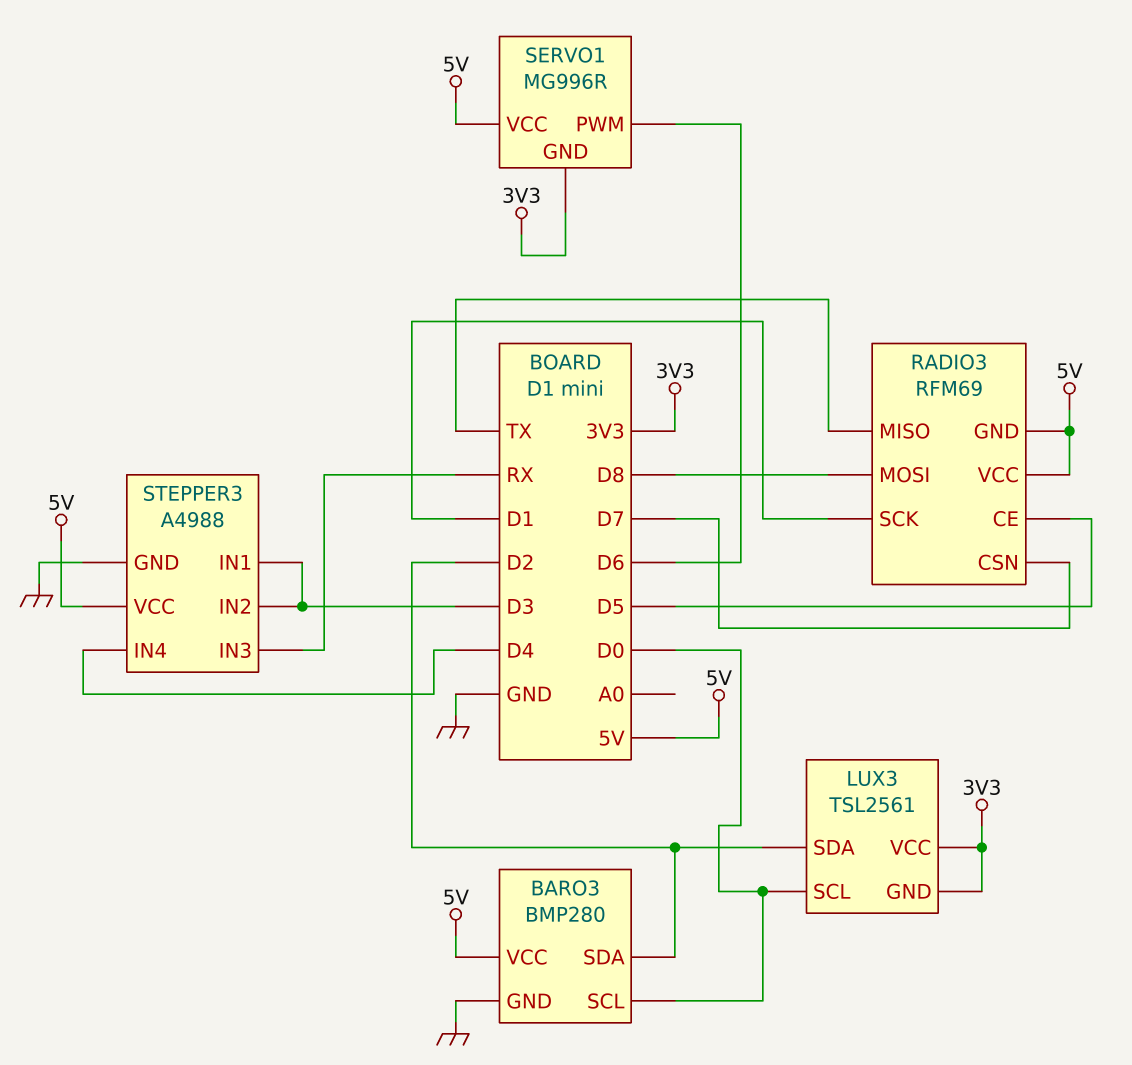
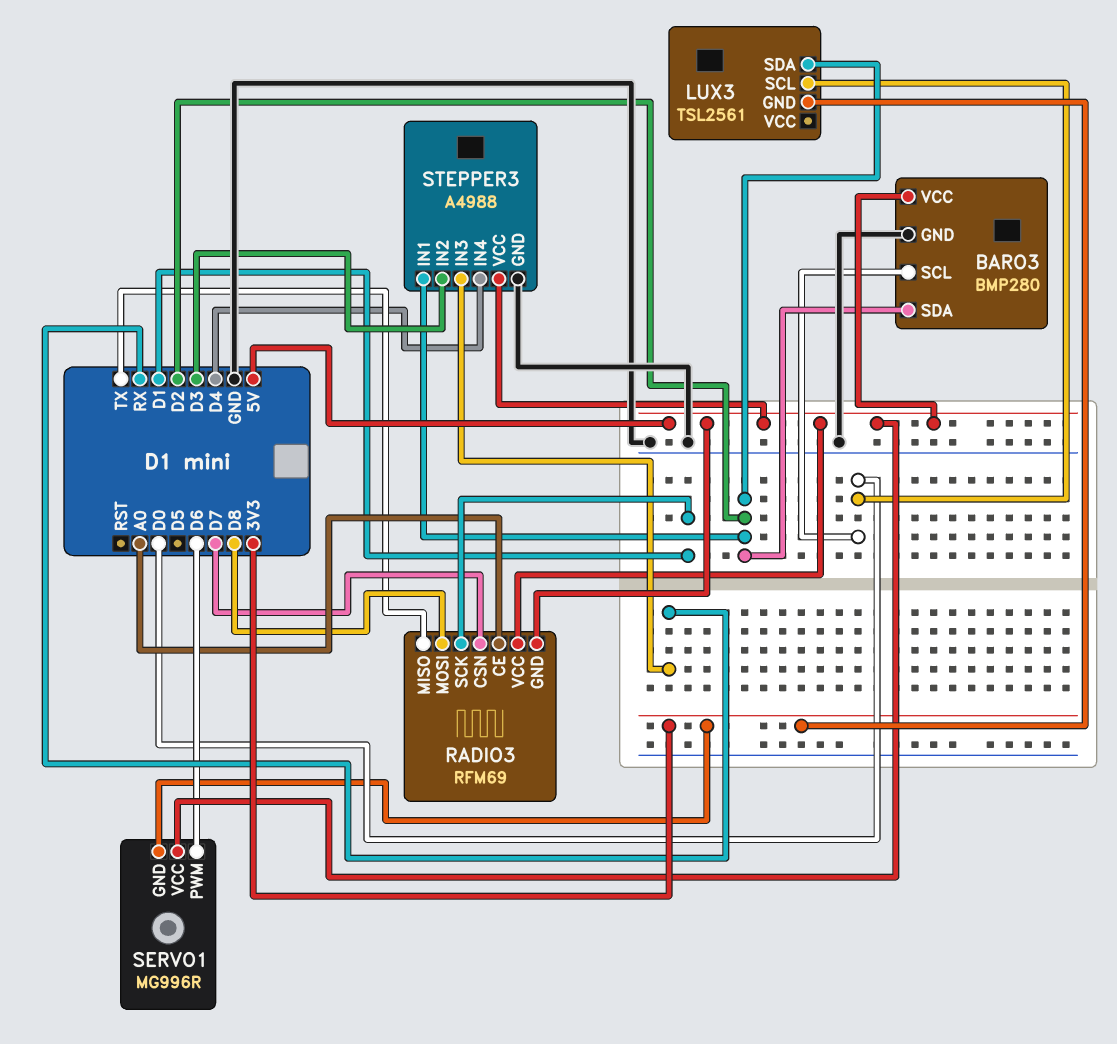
LUX3 pin VCC: 3V3 -> none
RADIO3 pin CE: D5 -> A0
STEPPER3 pin IN1: D3 -> D2

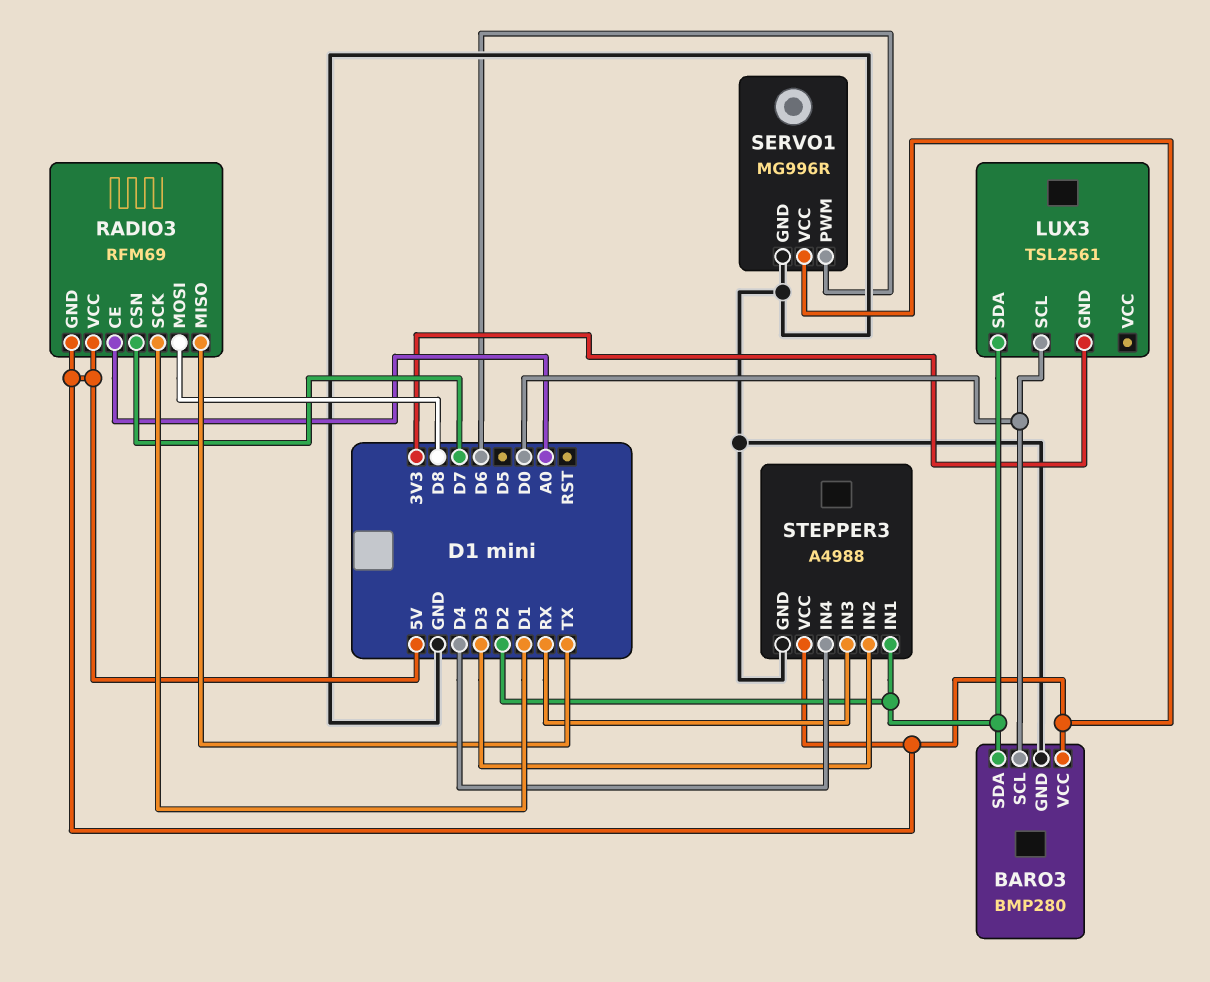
SERVO1 pin GND: 3V3 -> GND

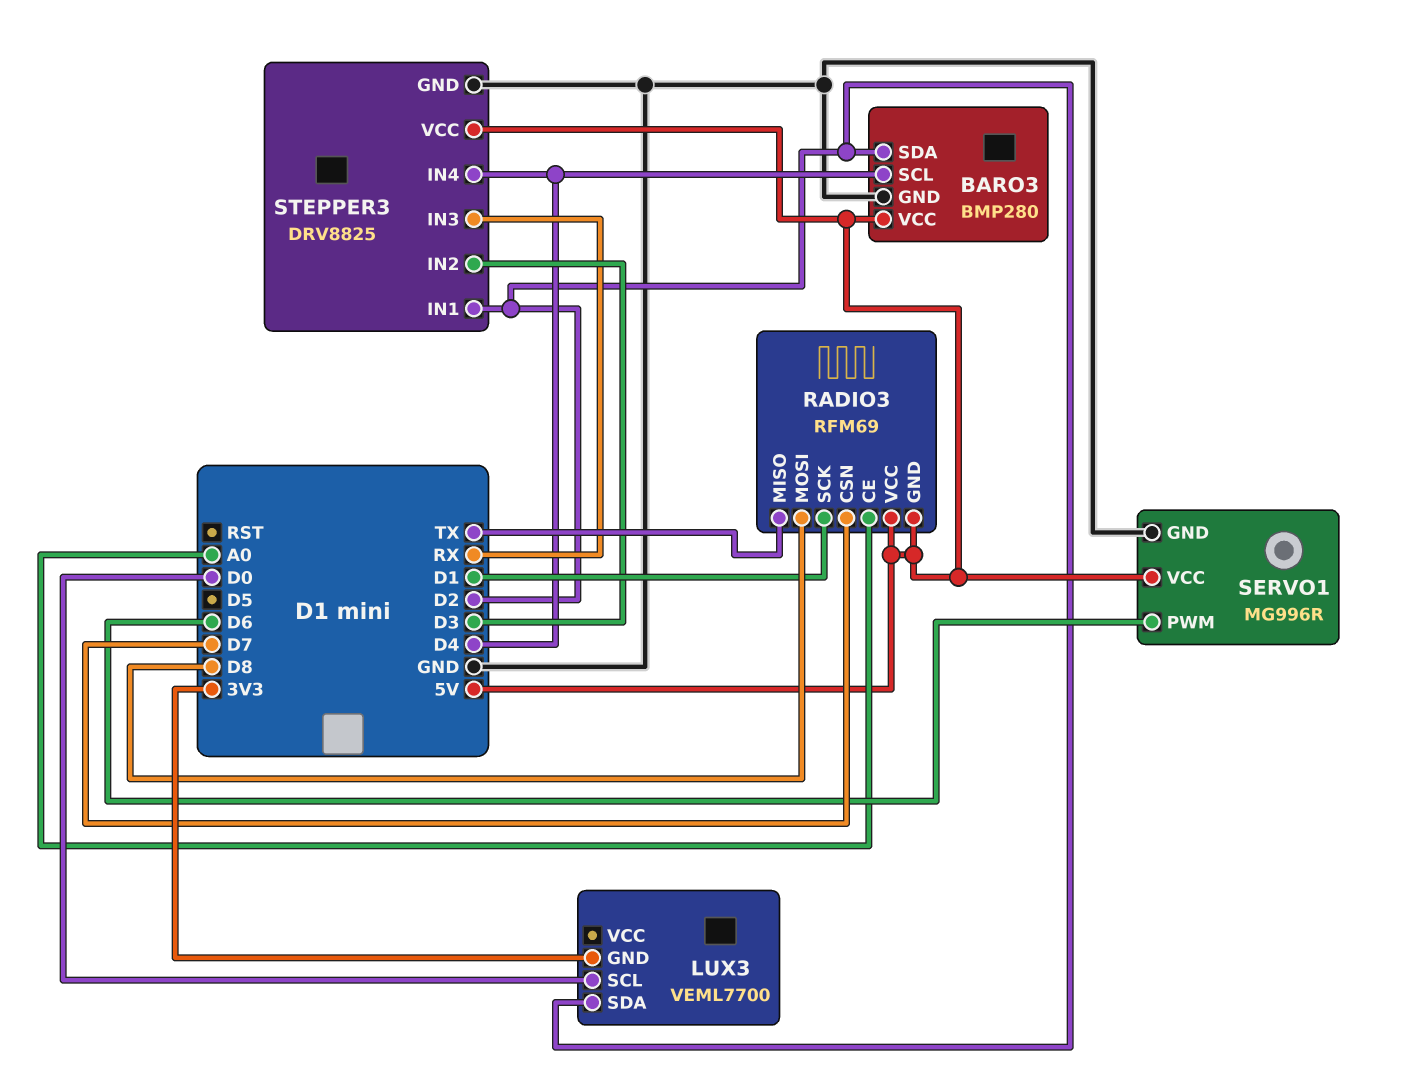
BARO3 pin SCL: D0 -> D4
LUX3: TSL2561 -> VEML7700
STEPPER3: A4988 -> DRV8825

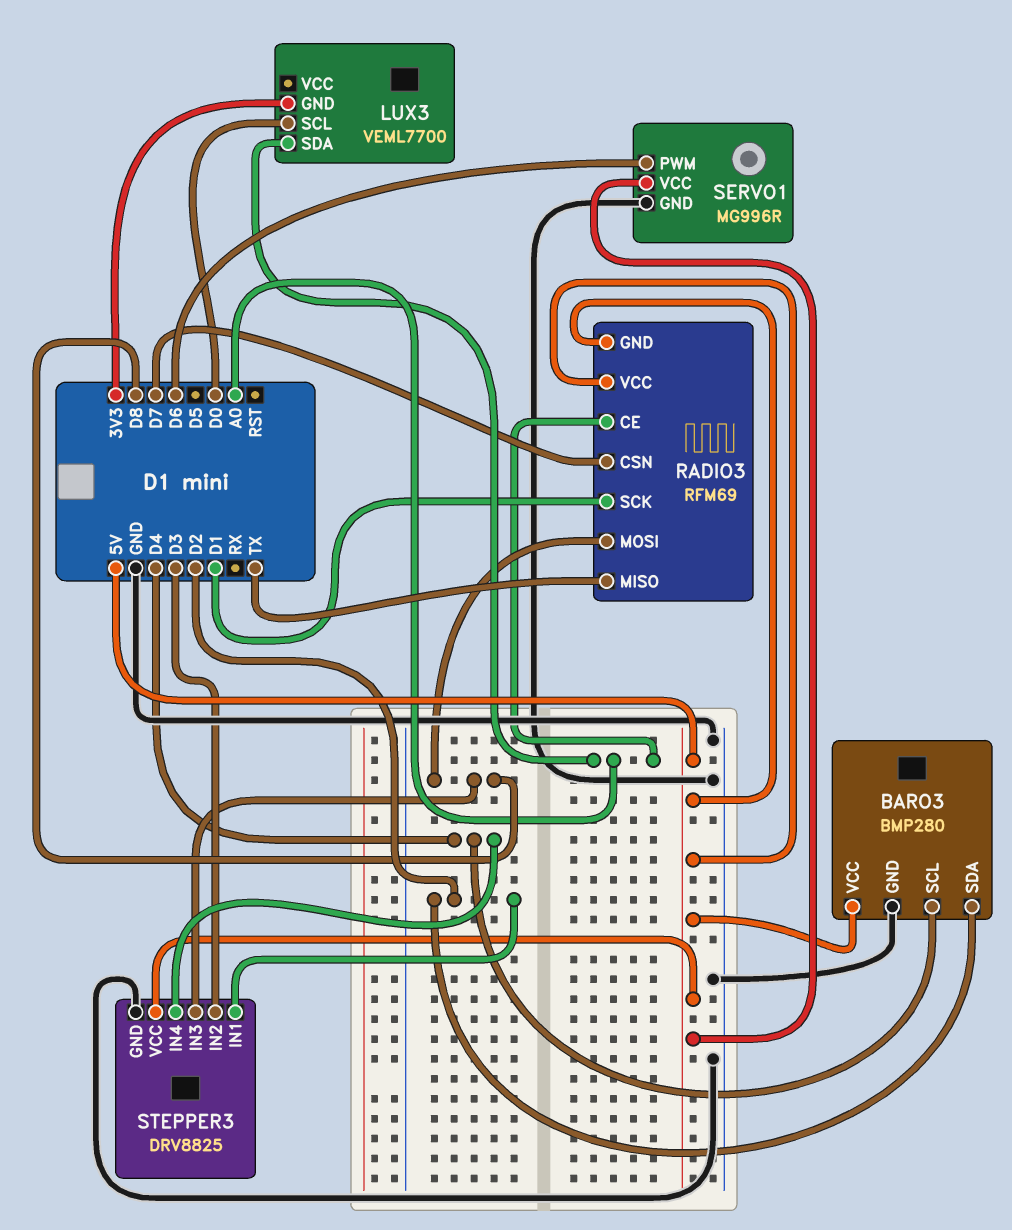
LUX3 pin SDA: D2 -> A0
STEPPER3 pin IN3: RX -> D8

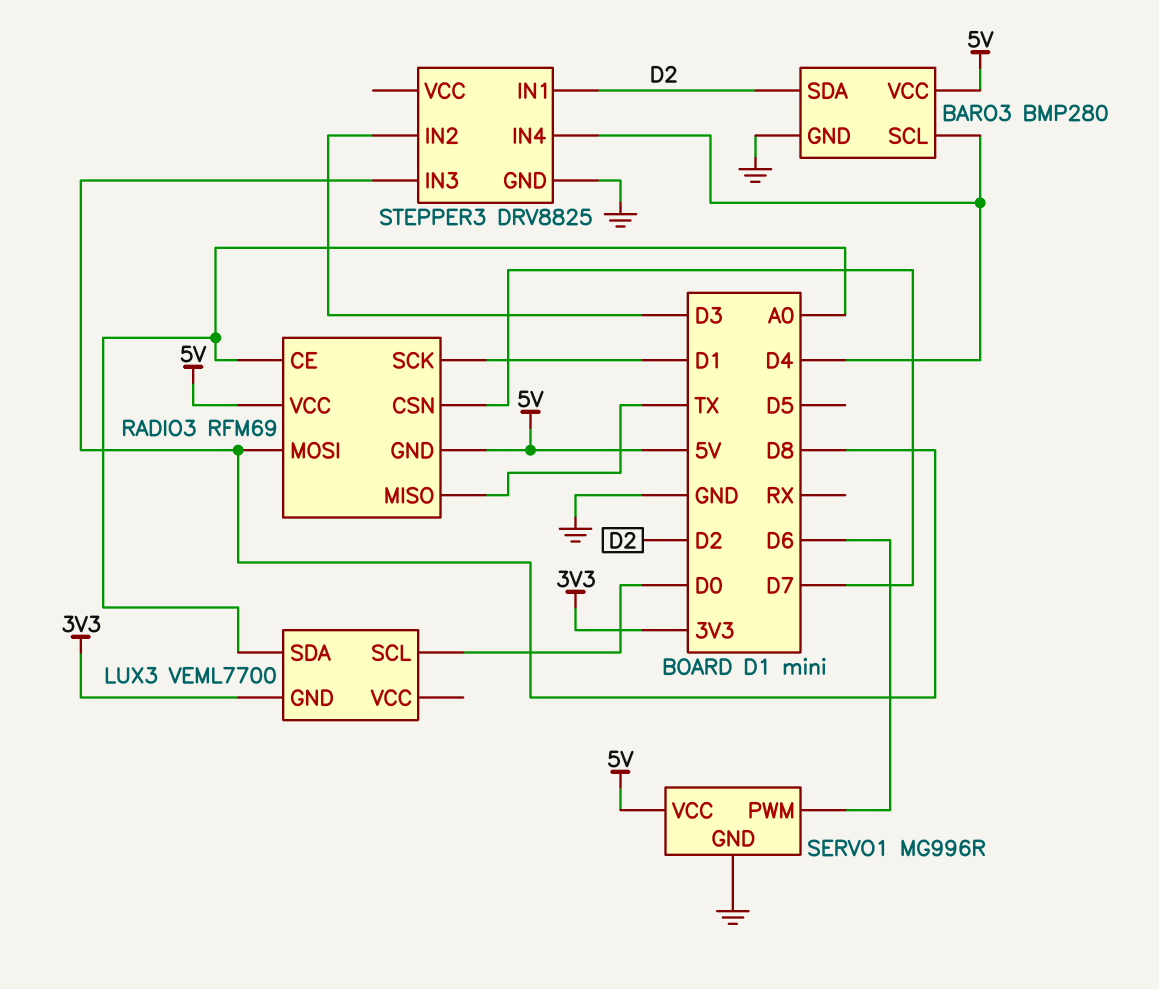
STEPPER3 pin VCC: 5V -> none

